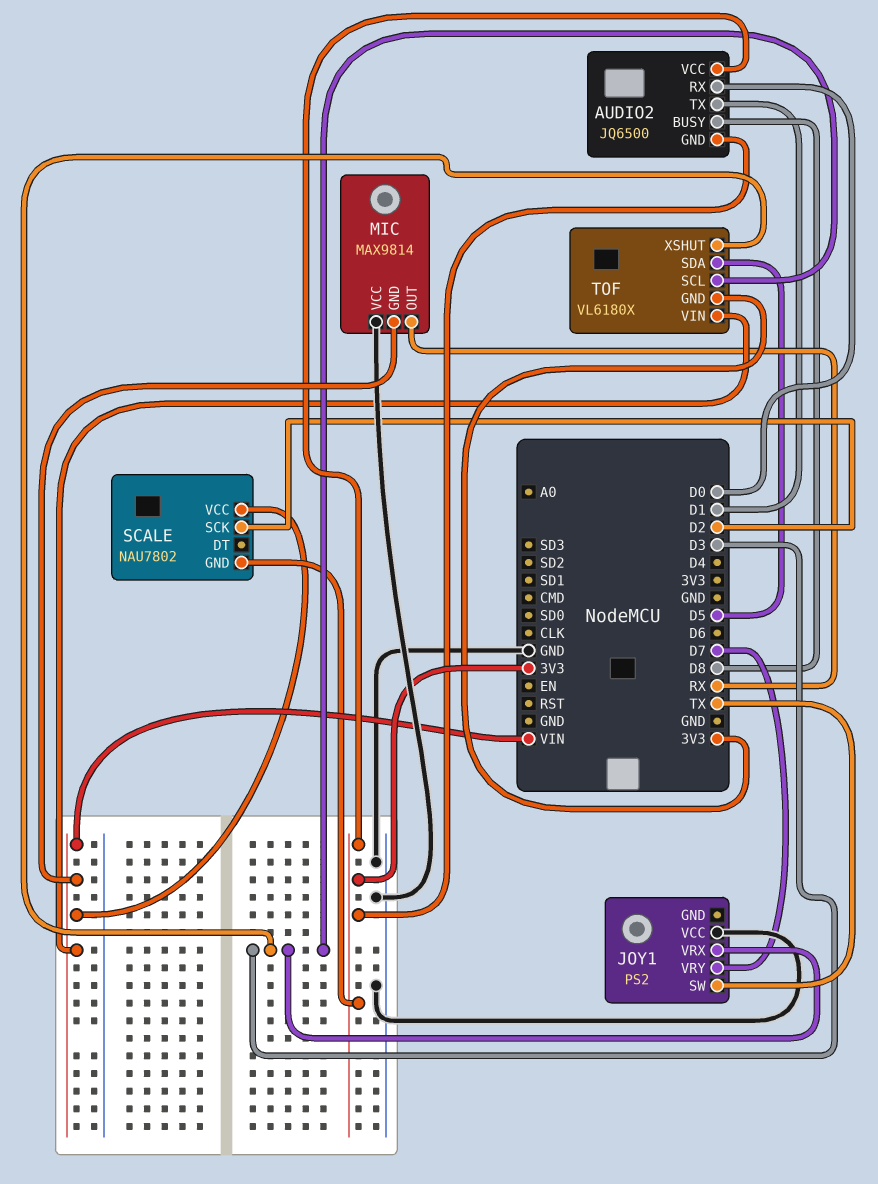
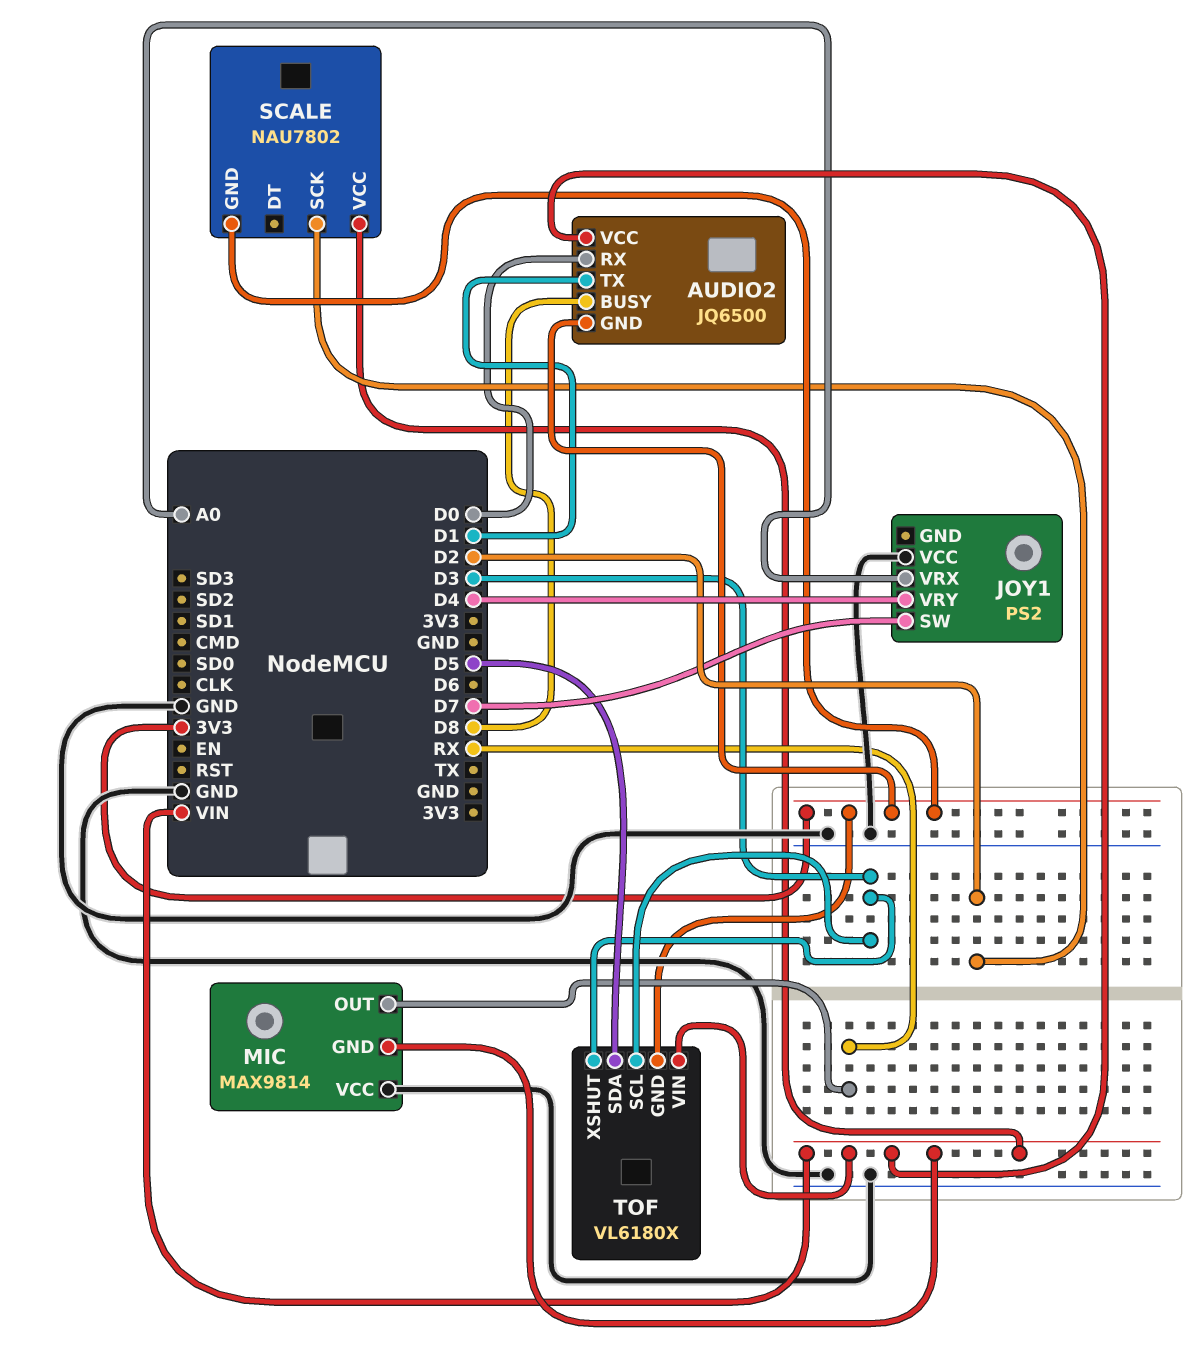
AUDIO2 pin VCC: 3V3 -> VIN
JOY1 pin SW: TX -> D7
JOY1 pin VRX: D3 -> A0
JOY1 pin VRY: D7 -> D4

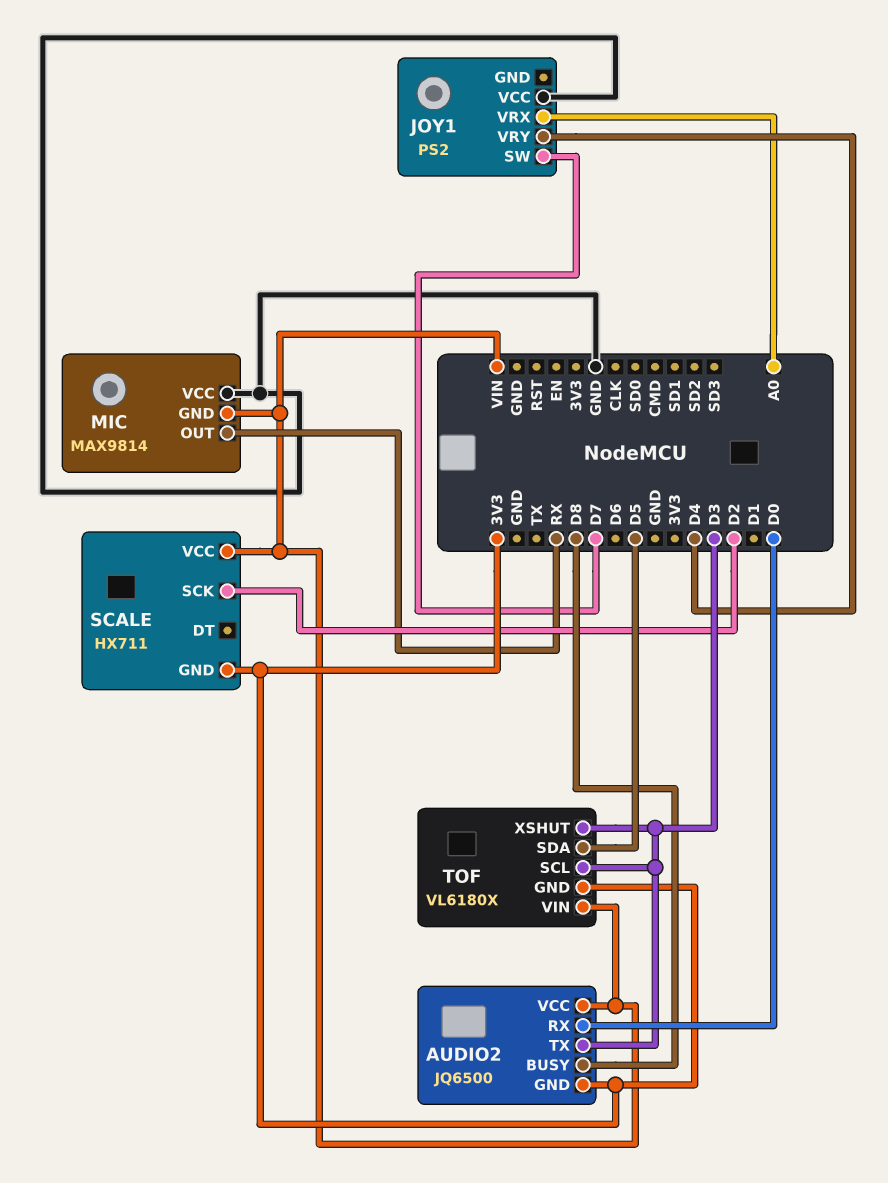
AUDIO2 pin TX: D1 -> D3
SCALE: NAU7802 -> HX711

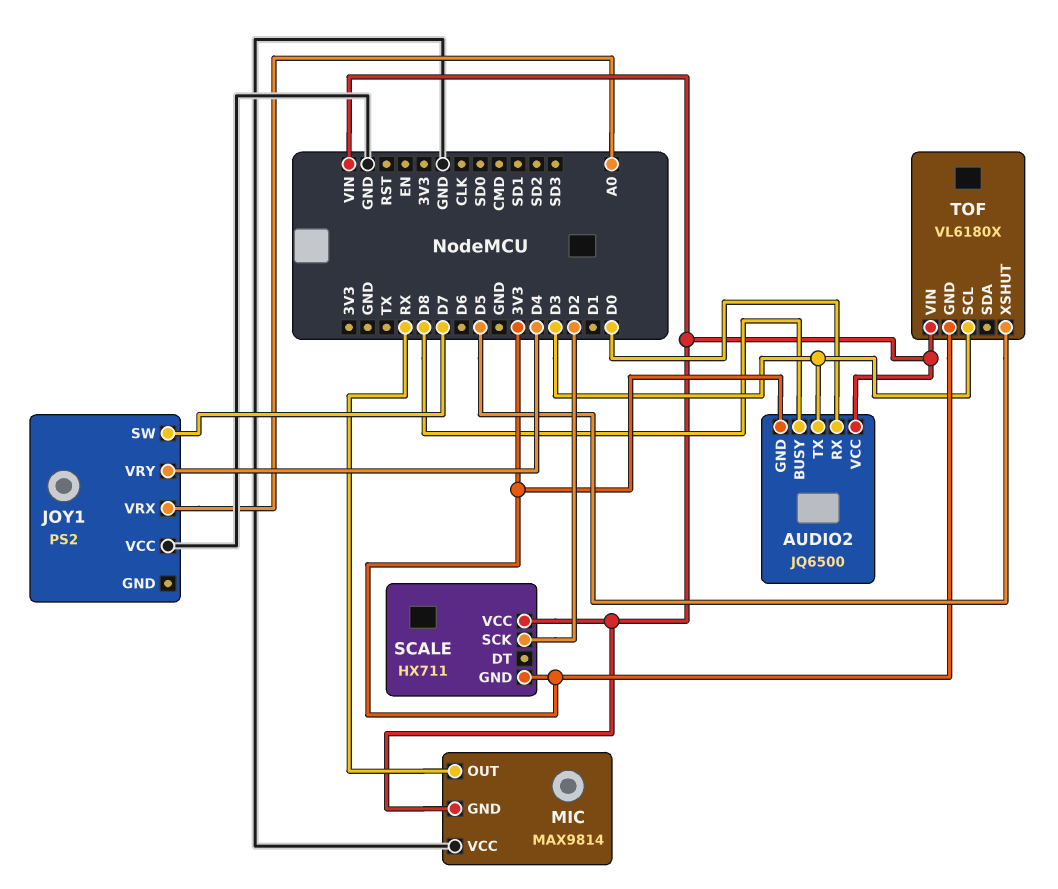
TOF pin SDA: D5 -> none
TOF pin XSHUT: D3 -> D5

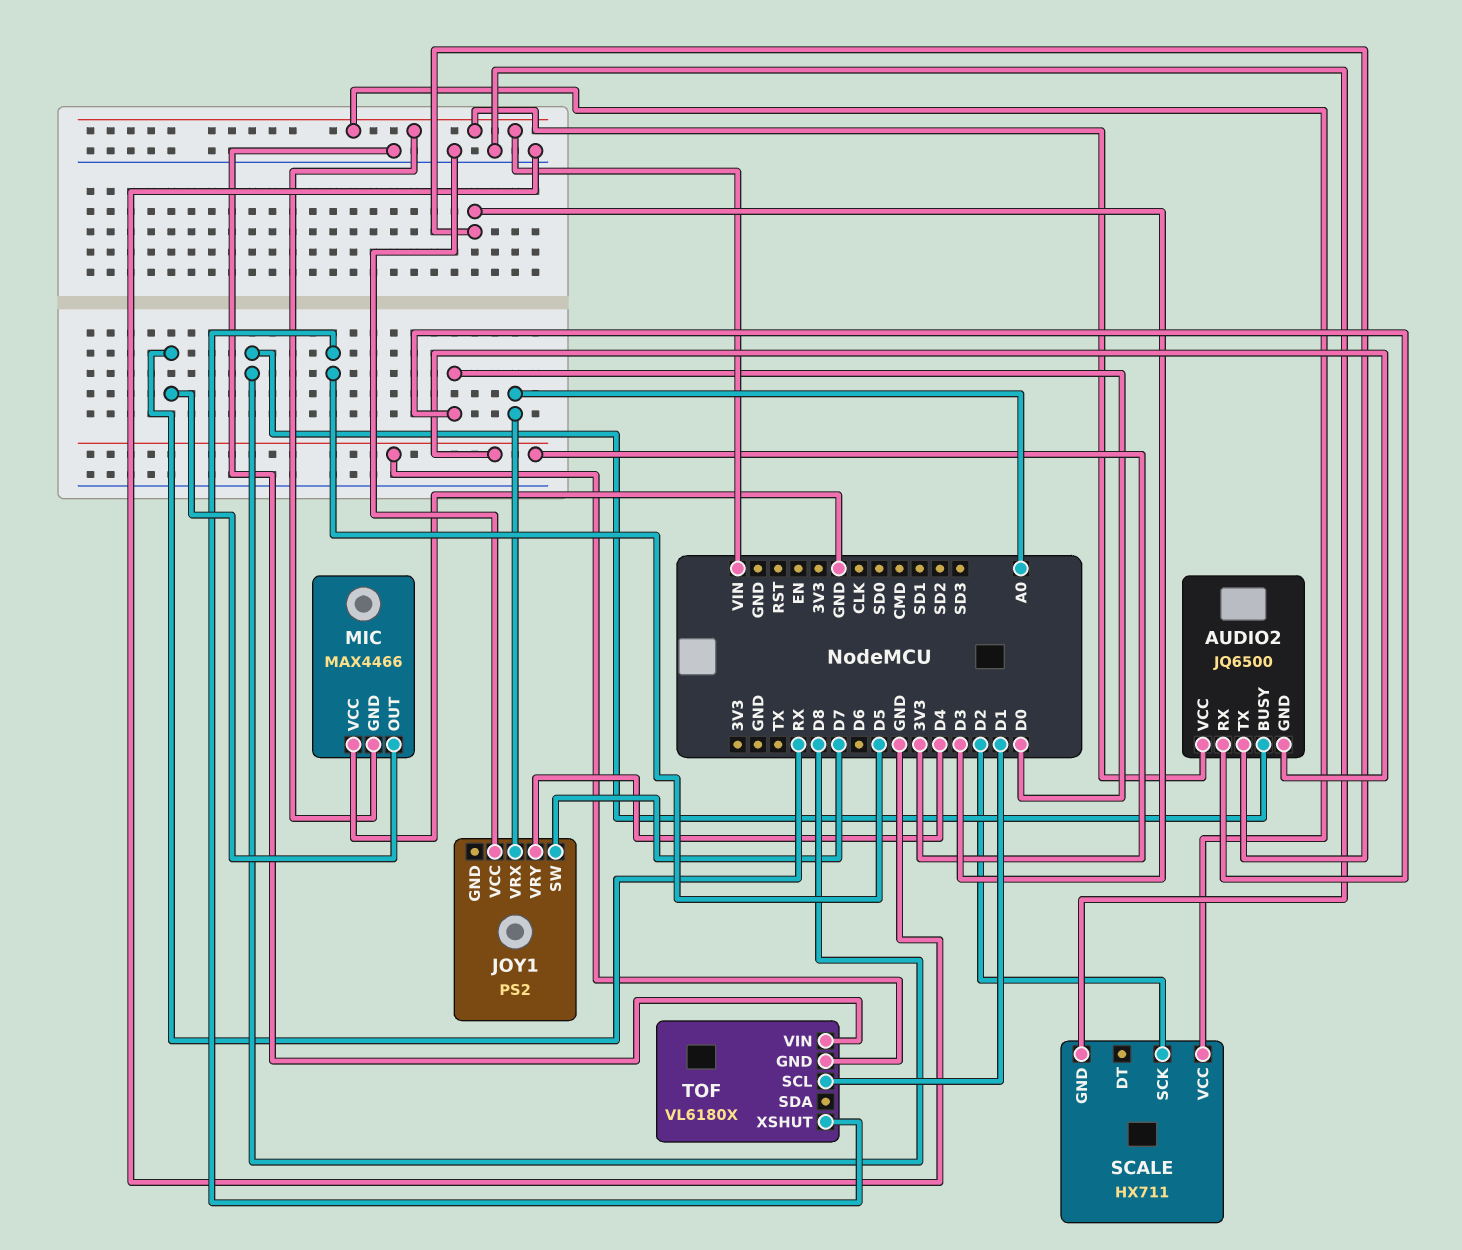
MIC: MAX9814 -> MAX4466
SCALE pin GND: 3V3 -> GND
TOF pin SCL: D3 -> D1
TOF pin VIN: VIN -> GND

